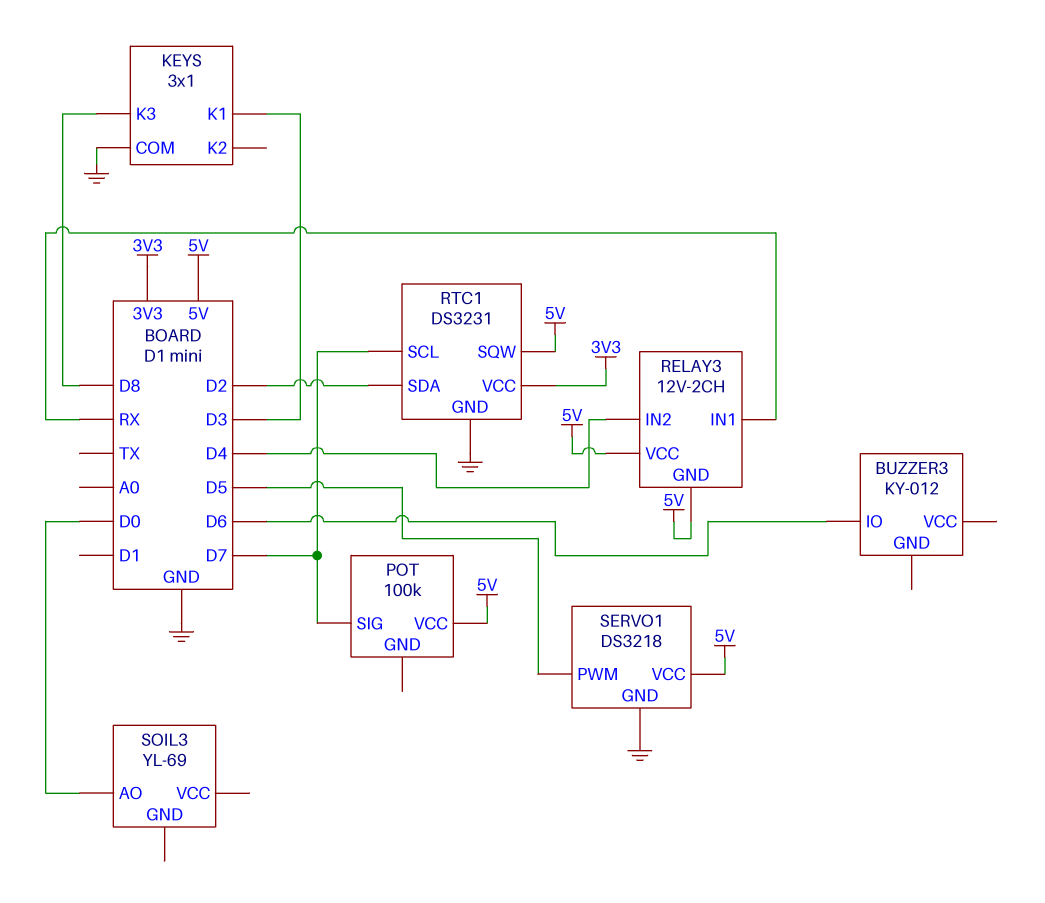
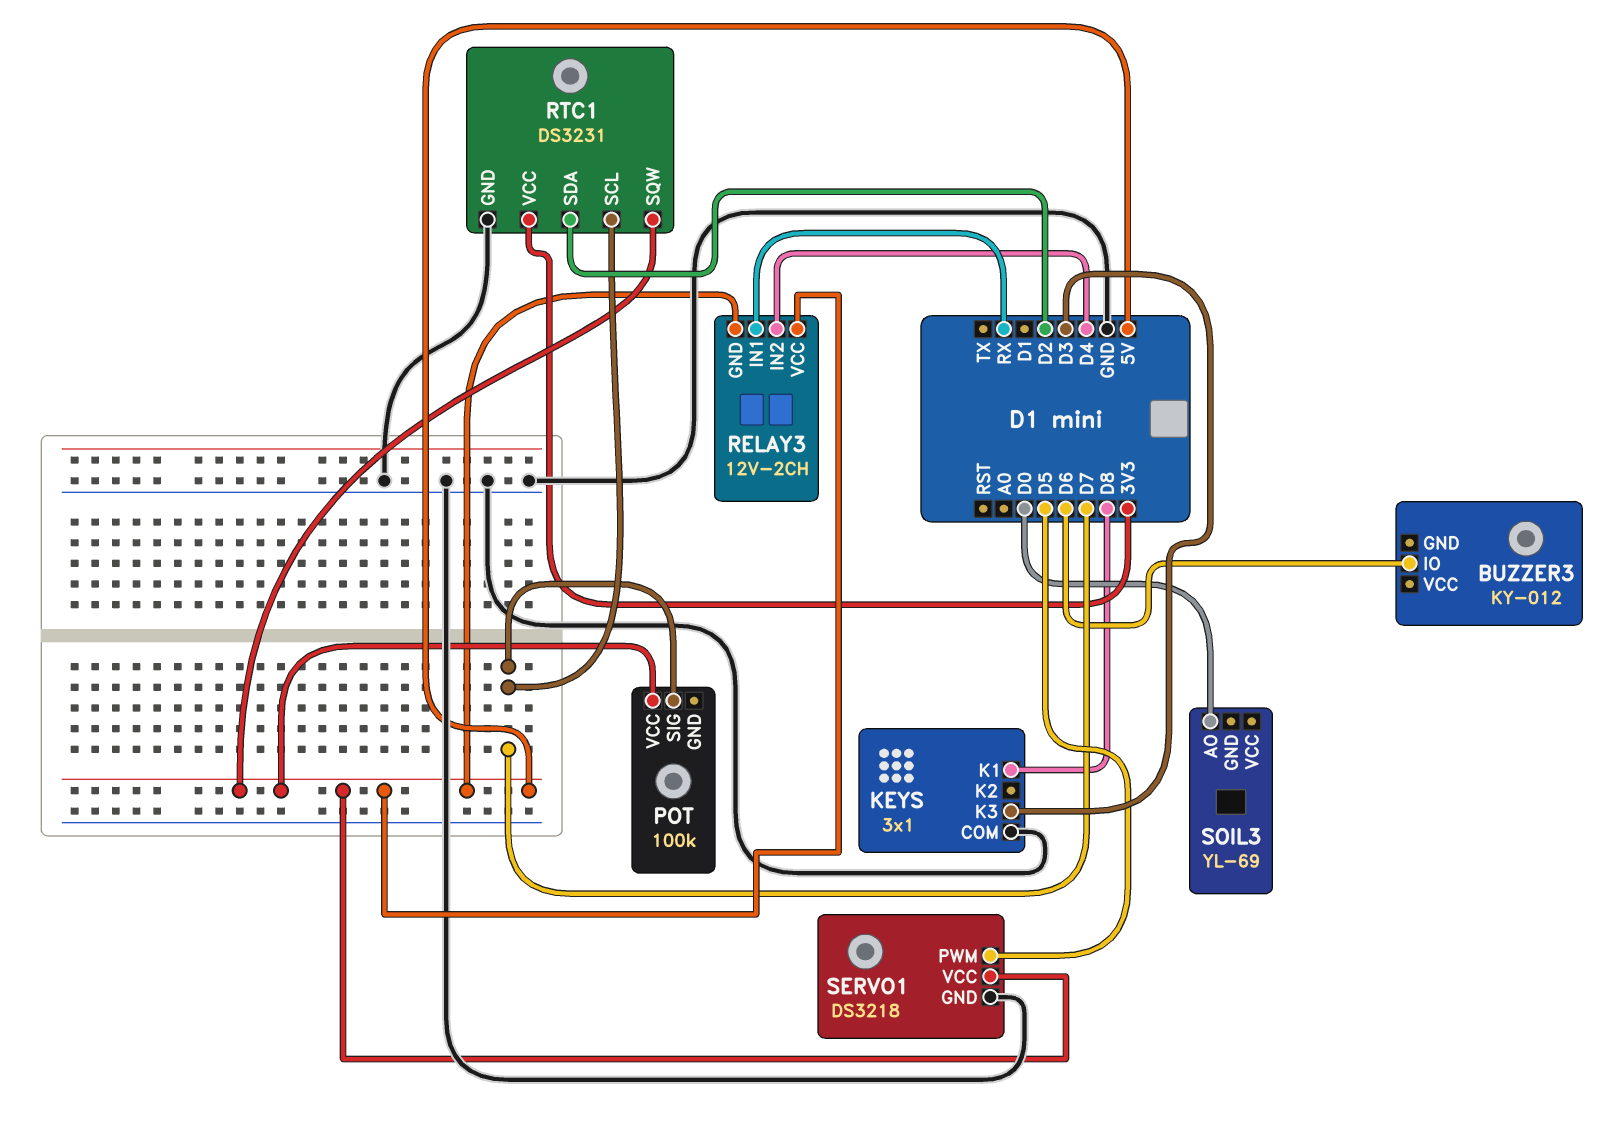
KEYS pin K1: D3 -> D8
KEYS pin K3: D8 -> D3

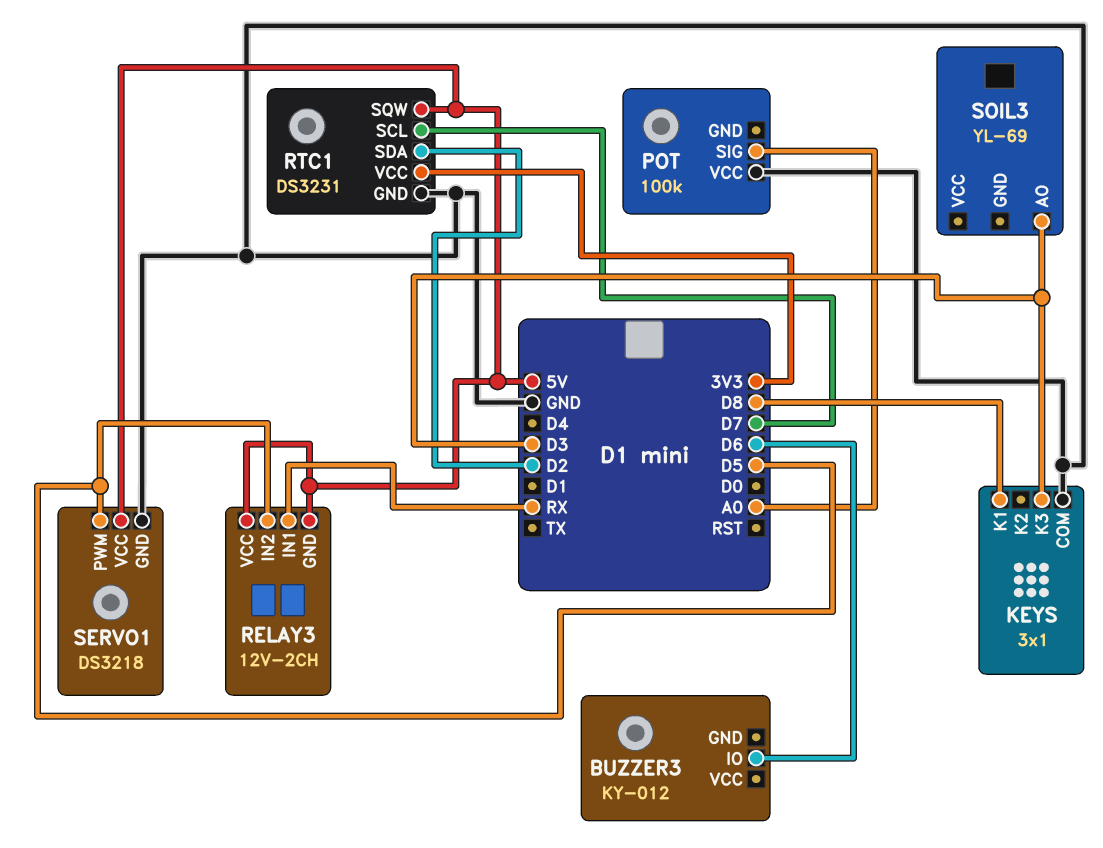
POT pin SIG: D7 -> A0
POT pin VCC: 5V -> GND
RELAY3 pin IN2: D4 -> D5
SOIL3 pin AO: D0 -> D3

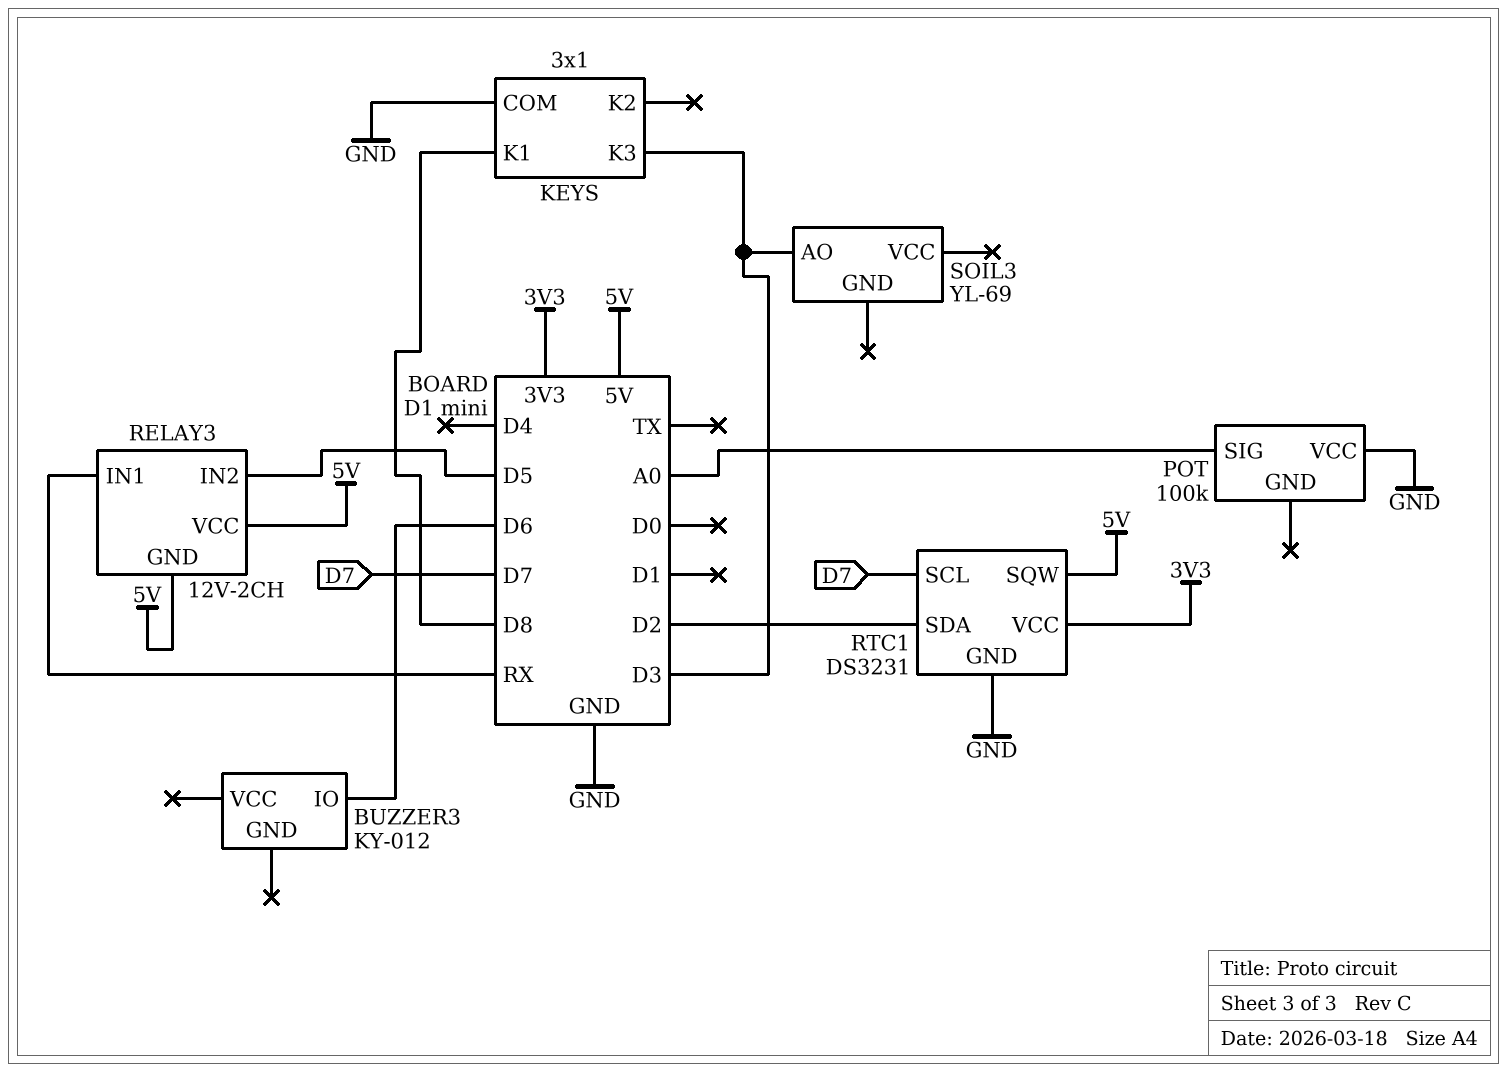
SERVO1: DS3218 -> none
SERVO1 pin GND: GND -> none
SERVO1 pin PWM: D5 -> none
SERVO1 pin VCC: 5V -> none

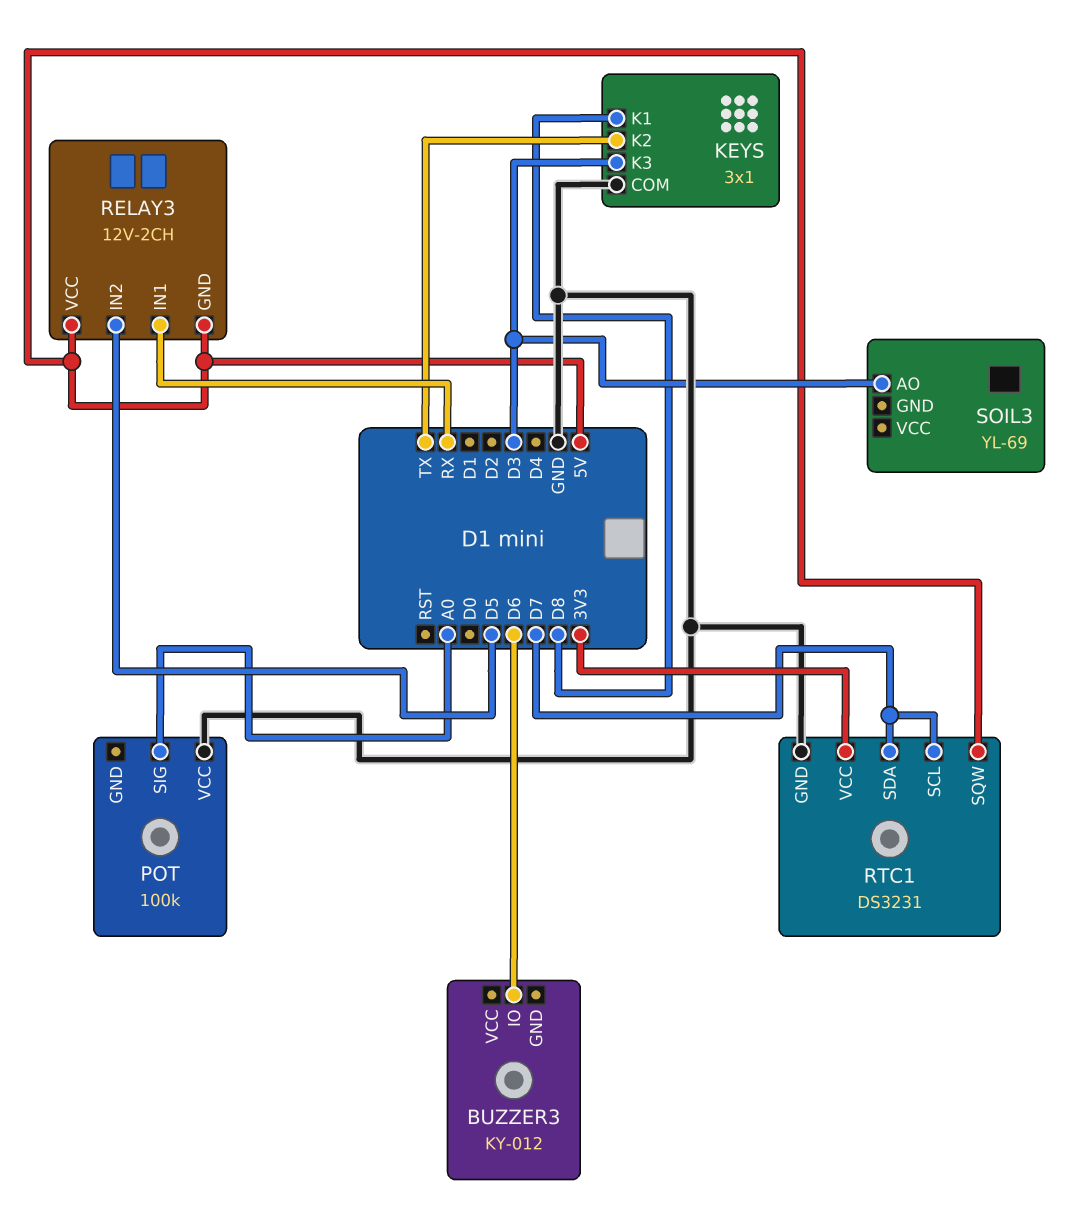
KEYS pin K2: none -> TX
RTC1 pin SDA: D2 -> D7

